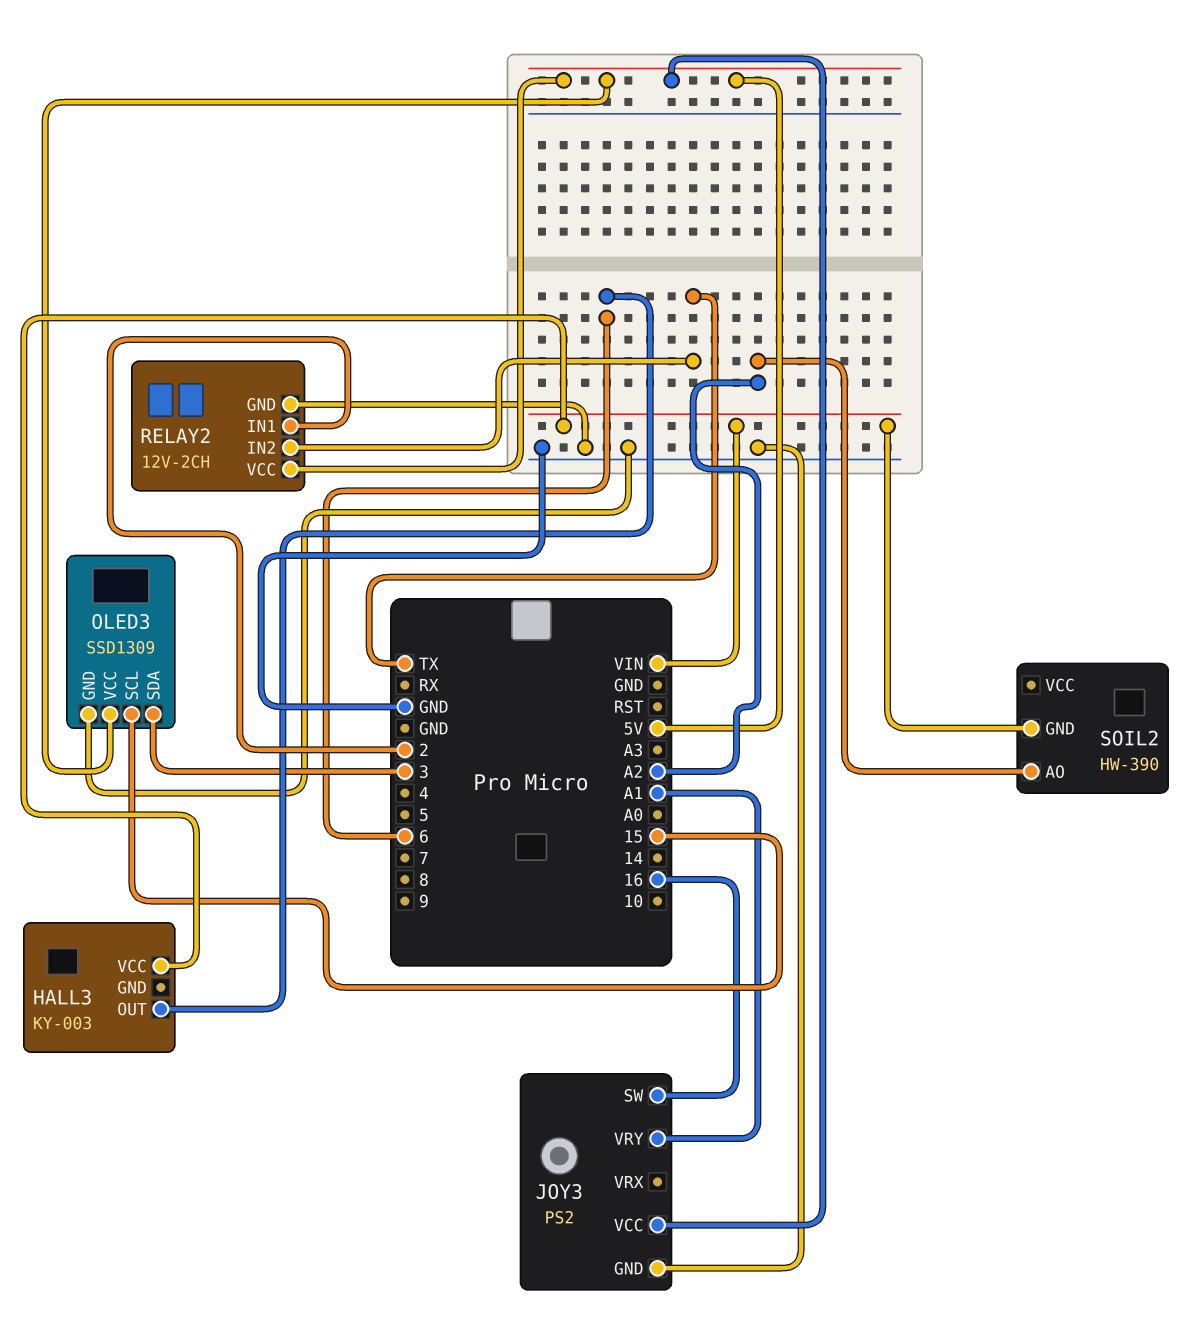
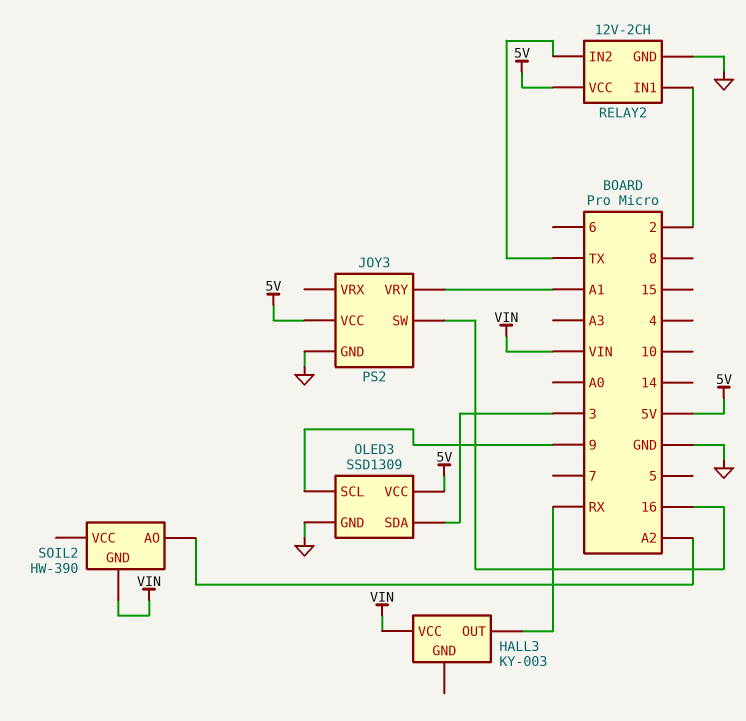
HALL3 pin OUT: 6 -> RX
OLED3 pin SCL: 15 -> 9

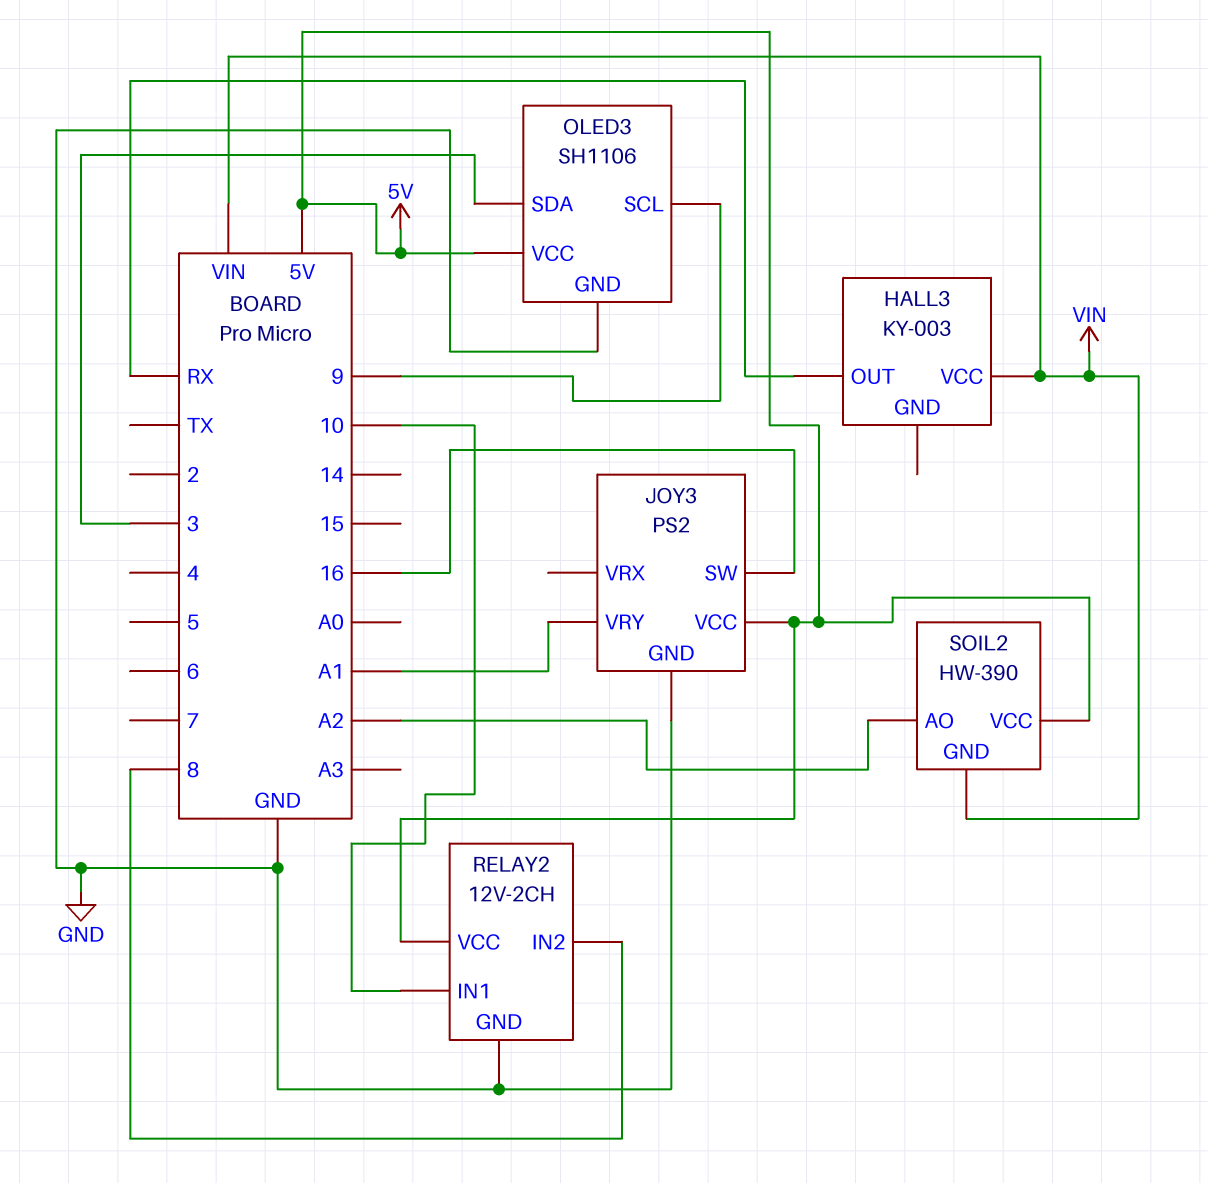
OLED3: SSD1309 -> SH1106
RELAY2 pin IN1: 2 -> 10
RELAY2 pin IN2: TX -> 8
SOIL2 pin VCC: none -> 5V

